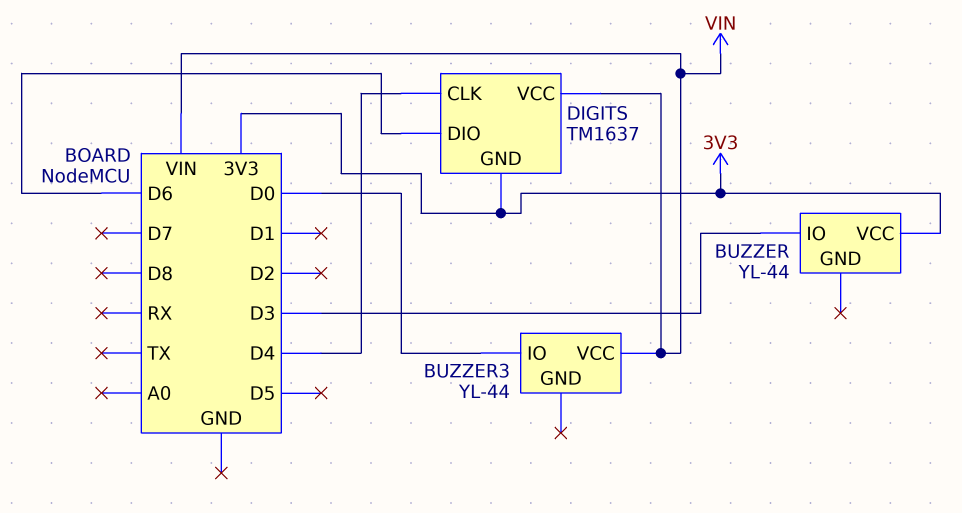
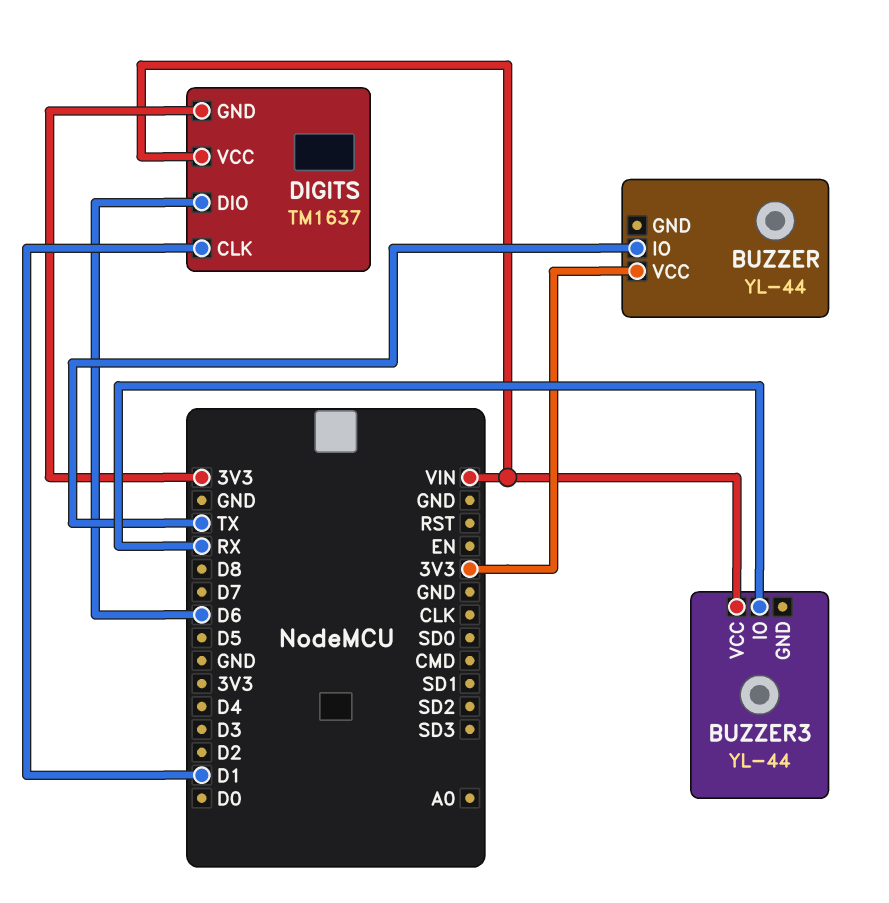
BUZZER pin IO: D3 -> TX
BUZZER3 pin IO: D0 -> RX
DIGITS pin CLK: D4 -> D1

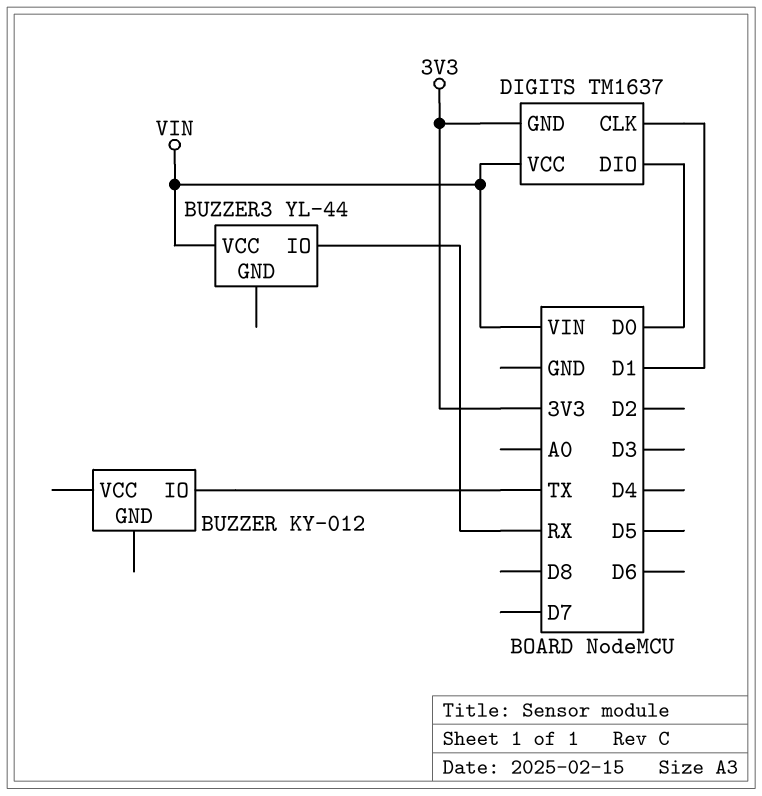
BUZZER: YL-44 -> KY-012
BUZZER pin VCC: 3V3 -> none
DIGITS pin DIO: D6 -> D0

